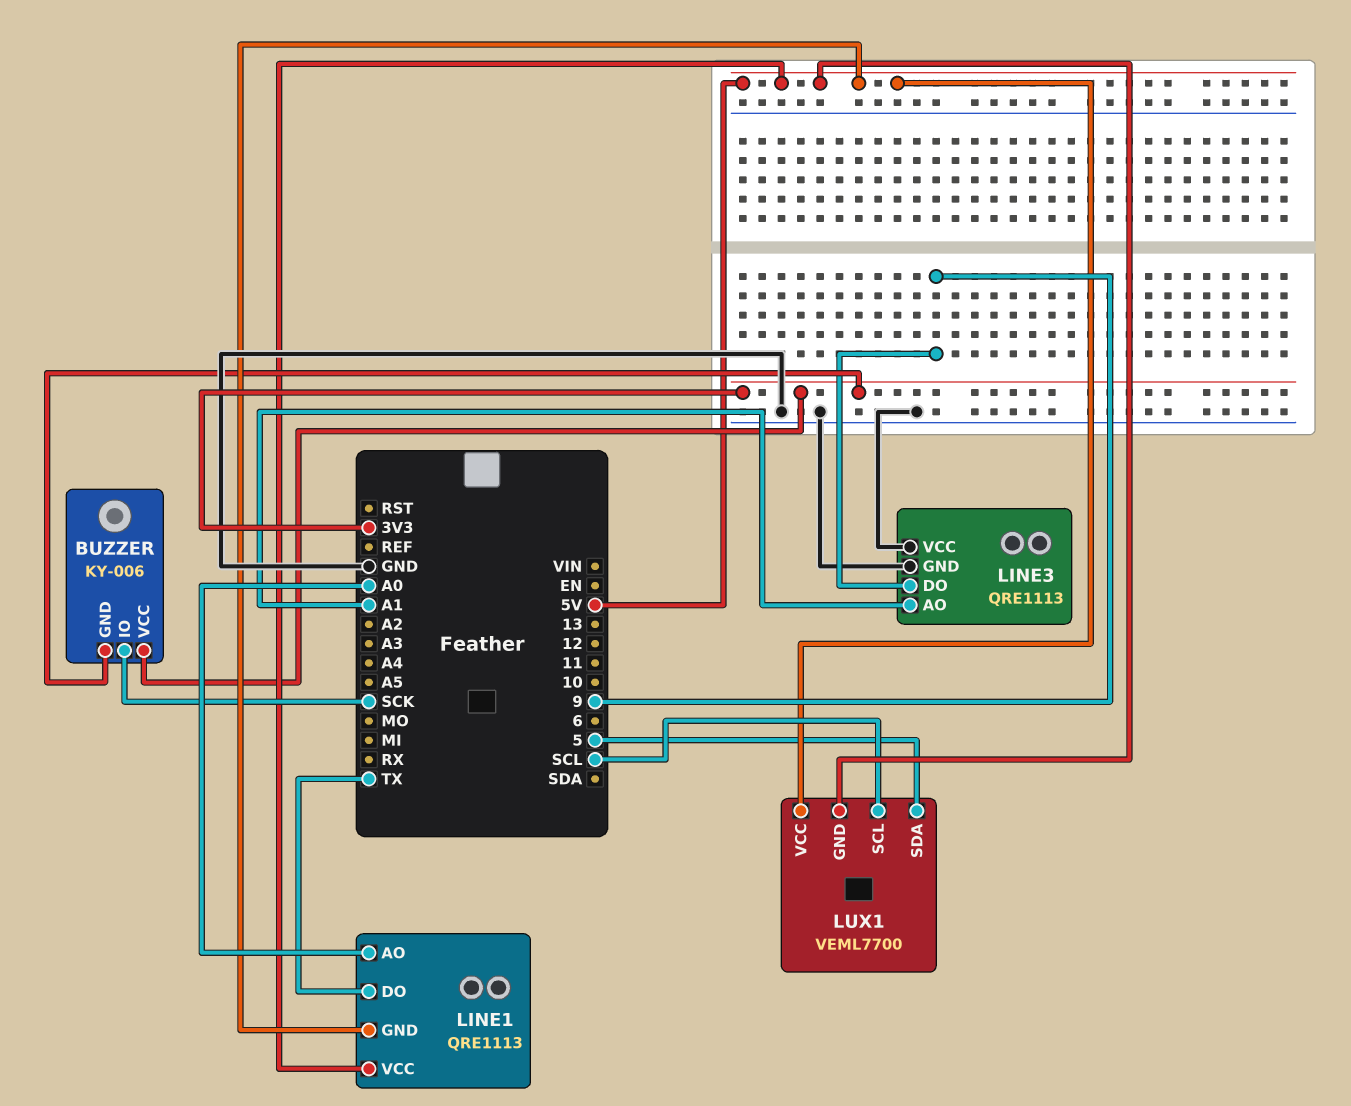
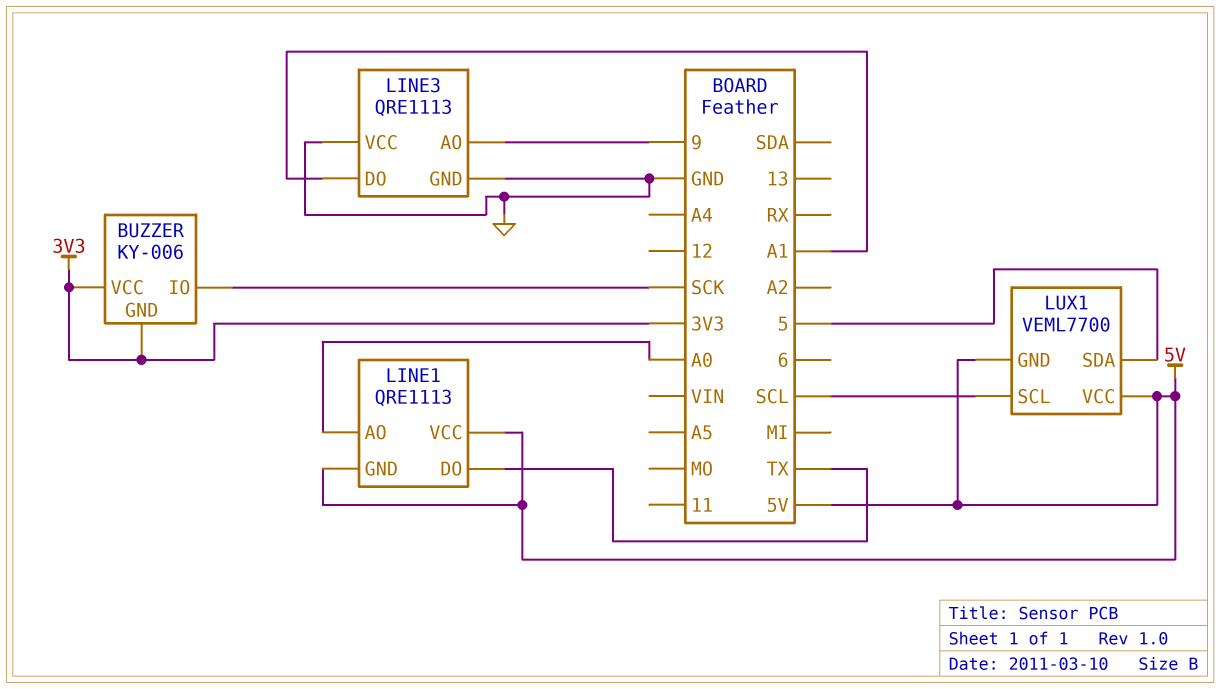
LINE3 pin AO: A1 -> 9
LINE3 pin DO: 9 -> A1

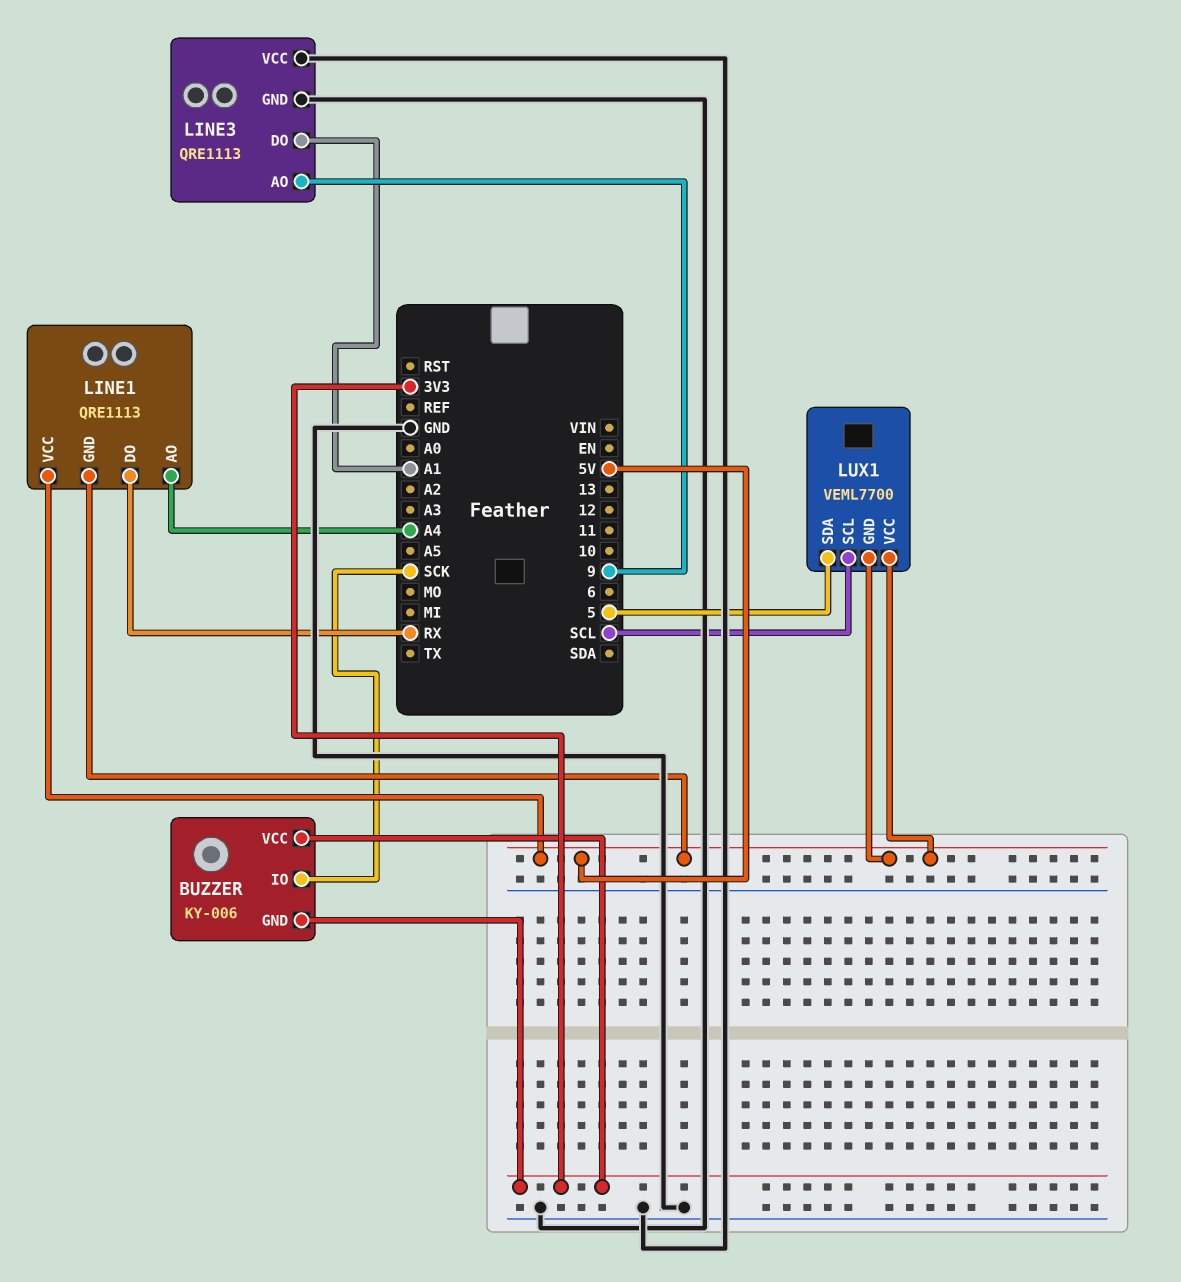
LINE1 pin AO: A0 -> A4
LINE1 pin DO: TX -> RX

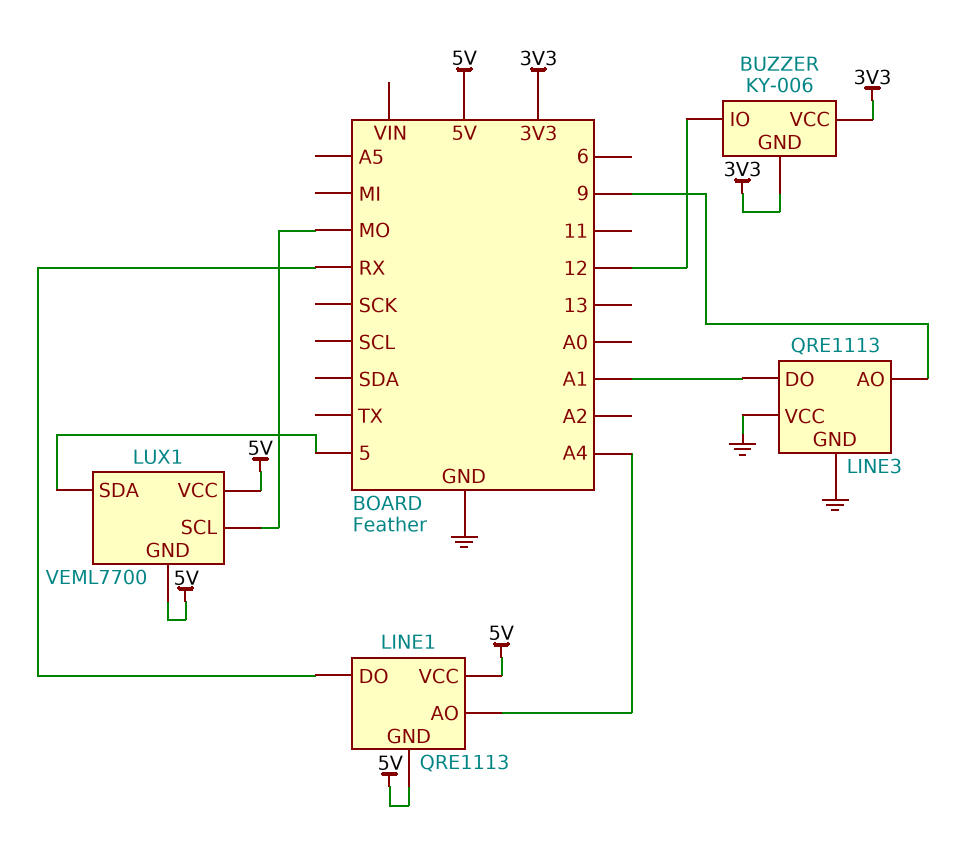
BUZZER pin IO: SCK -> 12
LUX1 pin SCL: SCL -> MO

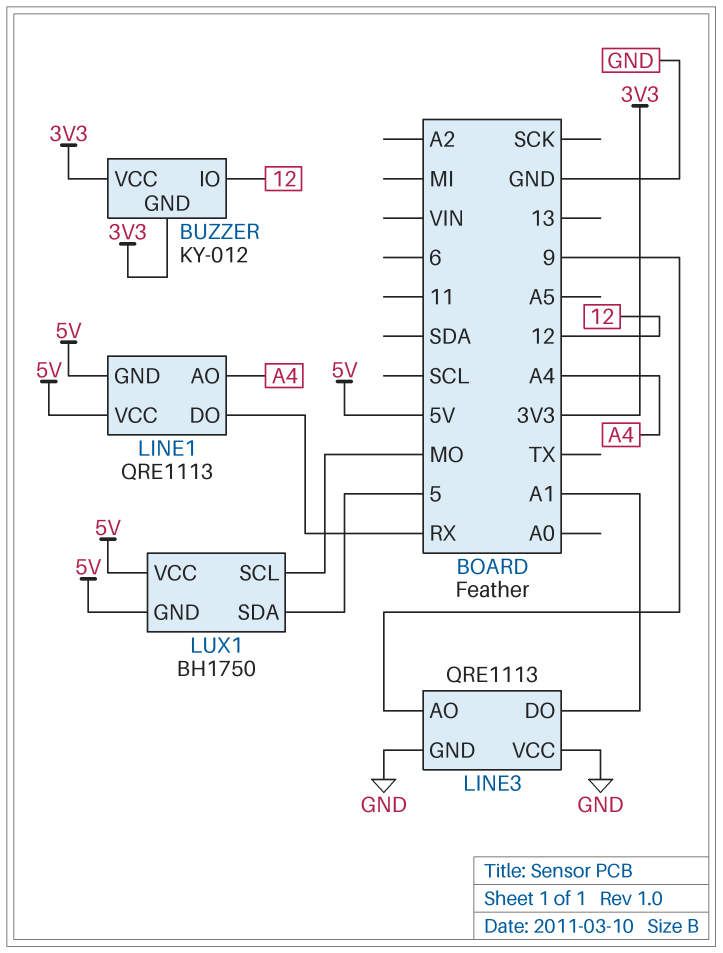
BUZZER: KY-006 -> KY-012
LUX1: VEML7700 -> BH1750

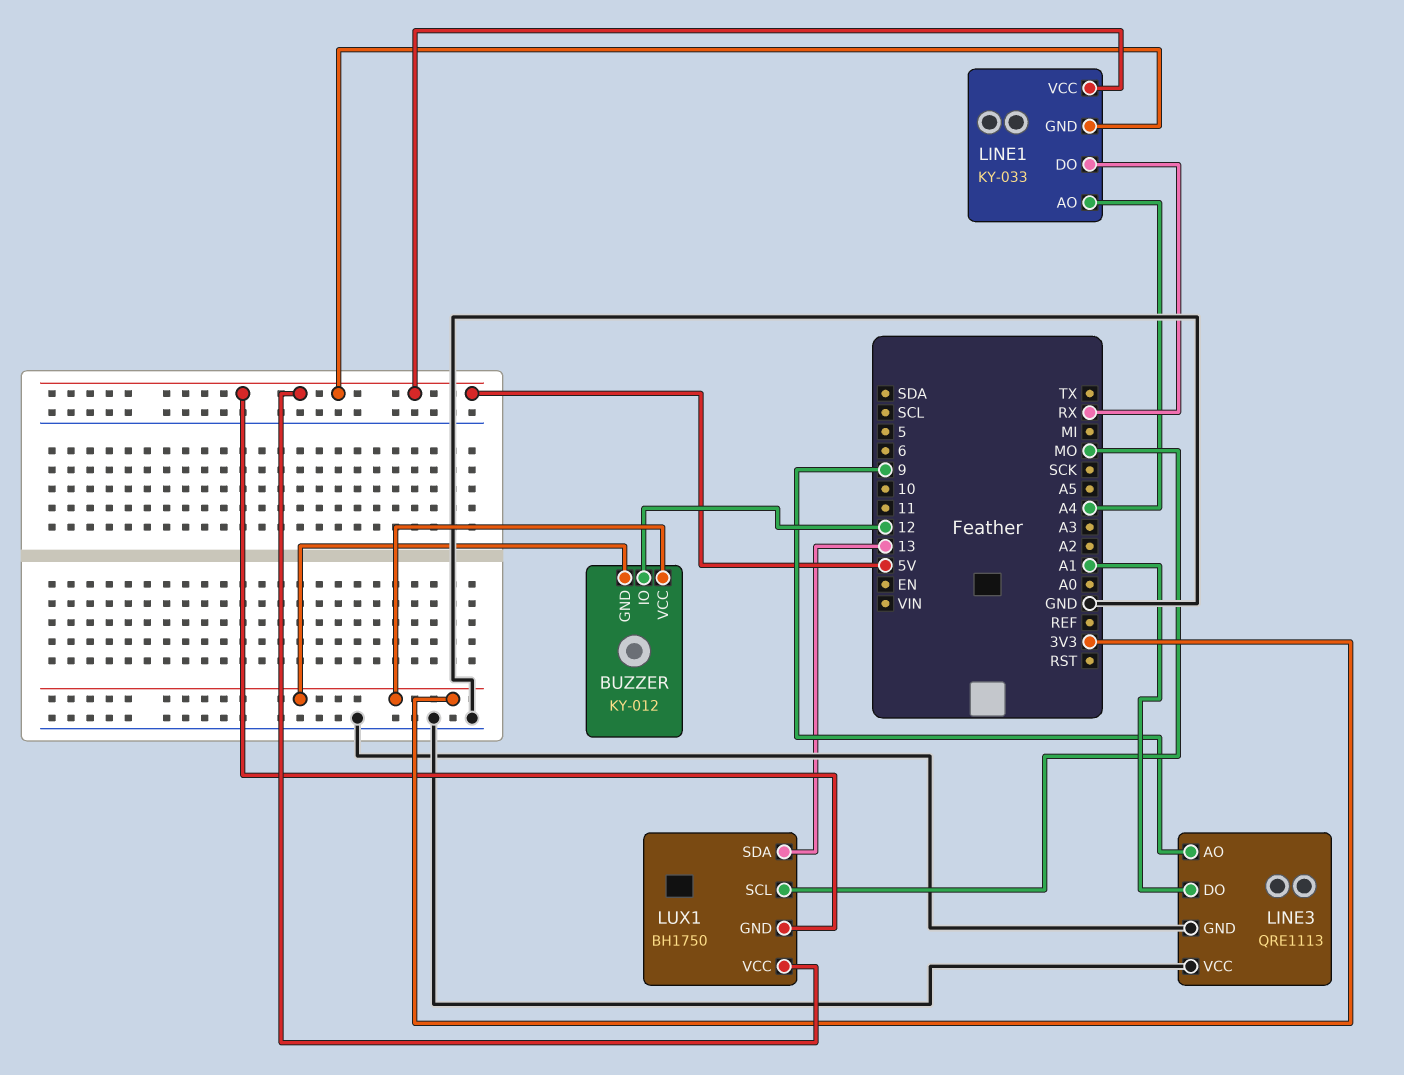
LINE1: QRE1113 -> KY-033
LUX1 pin SDA: 5 -> 13

